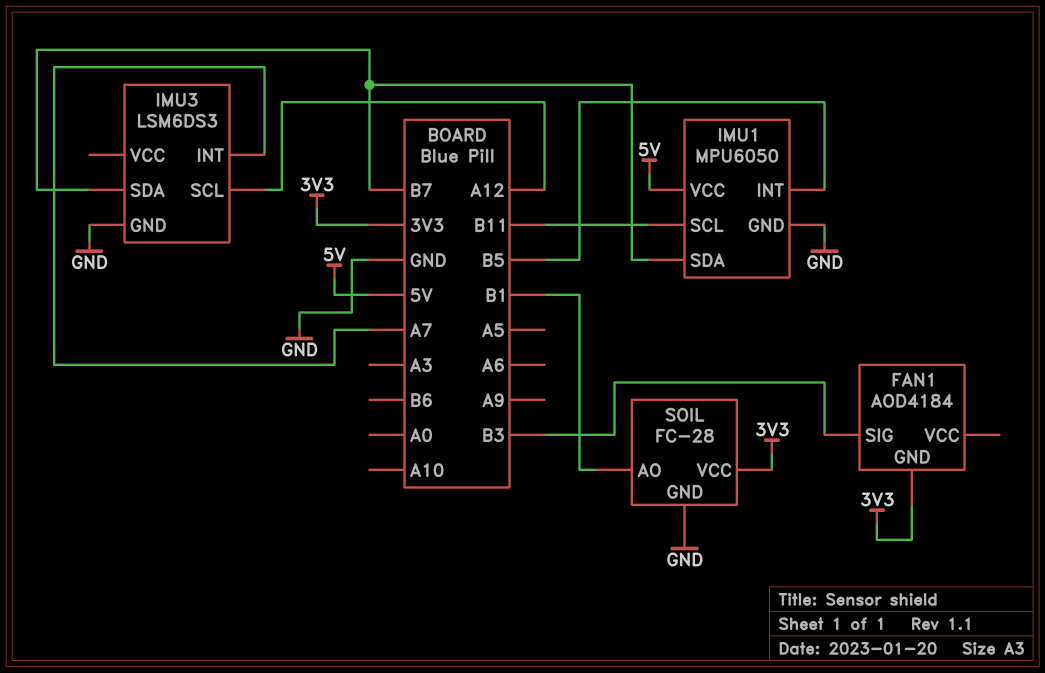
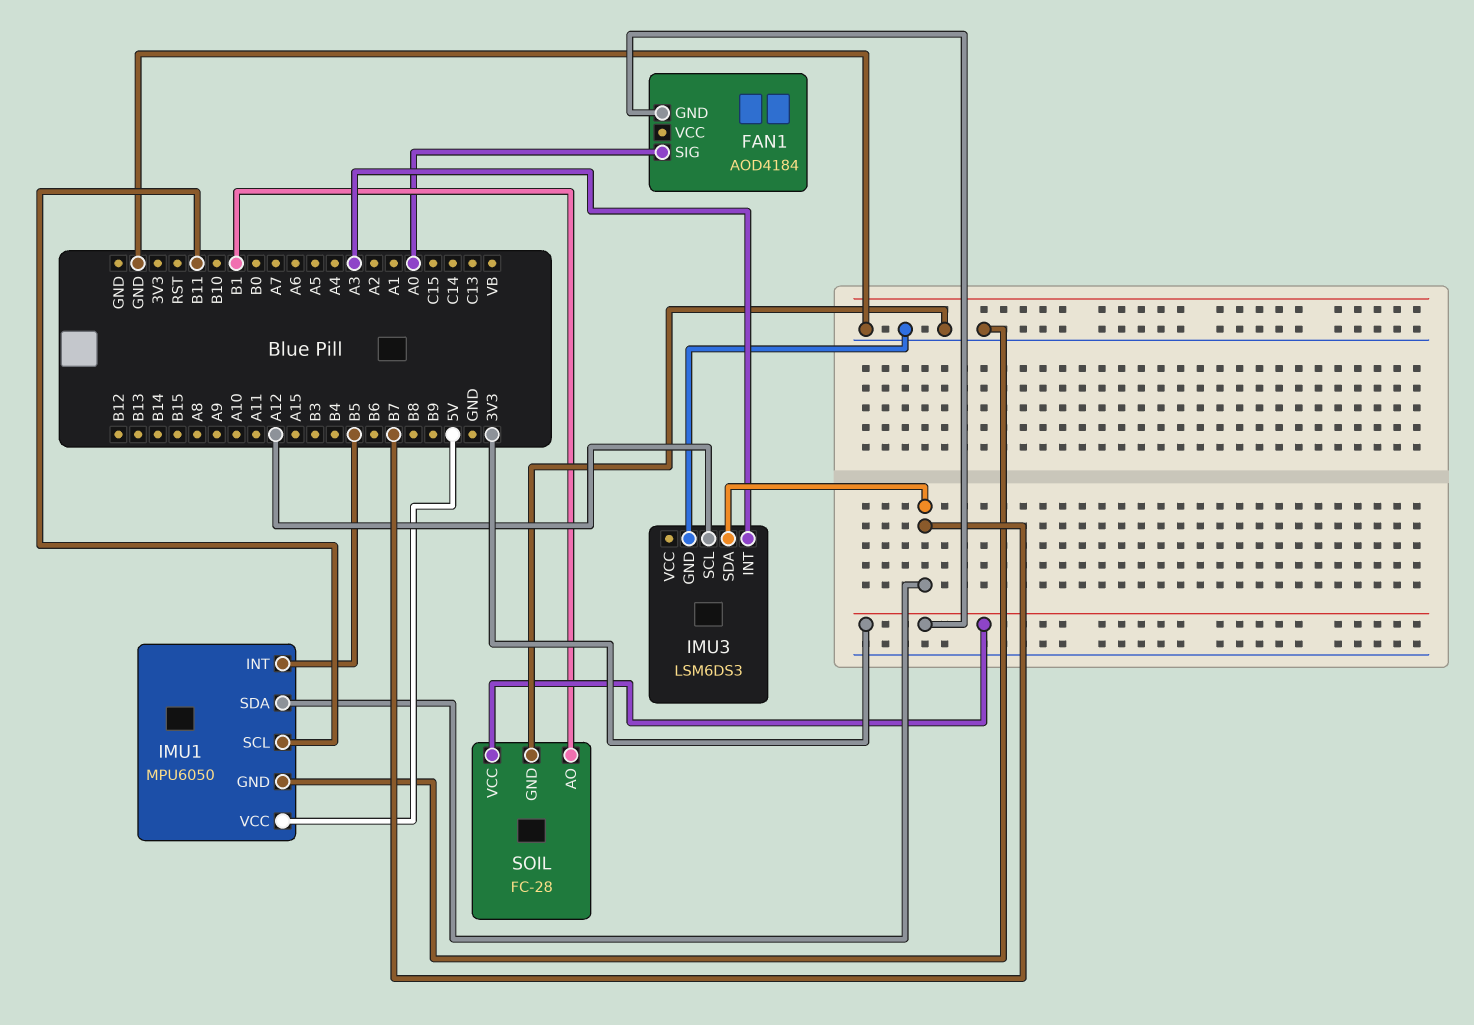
FAN1 pin SIG: B3 -> A0
IMU3 pin INT: A7 -> A3

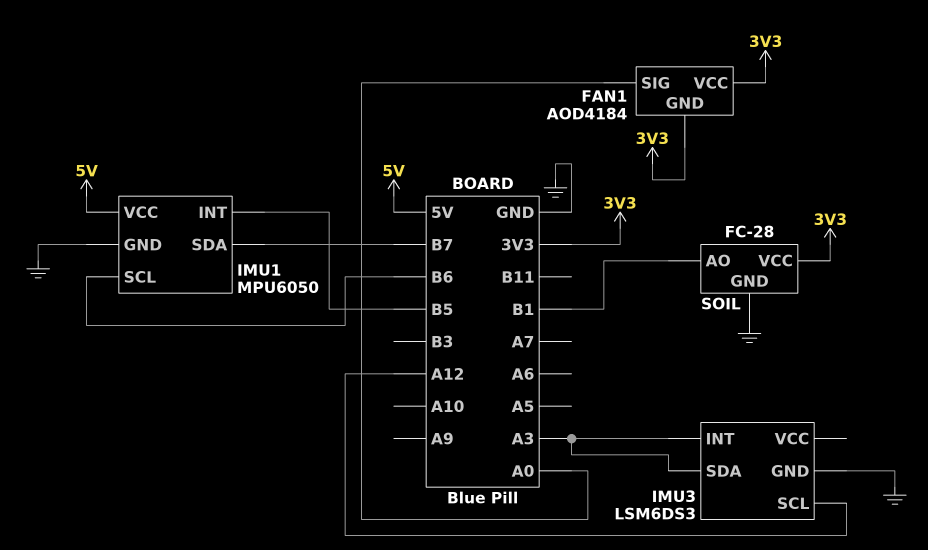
FAN1 pin VCC: none -> 3V3
IMU1 pin SCL: B11 -> B6
IMU3 pin SDA: B7 -> A3

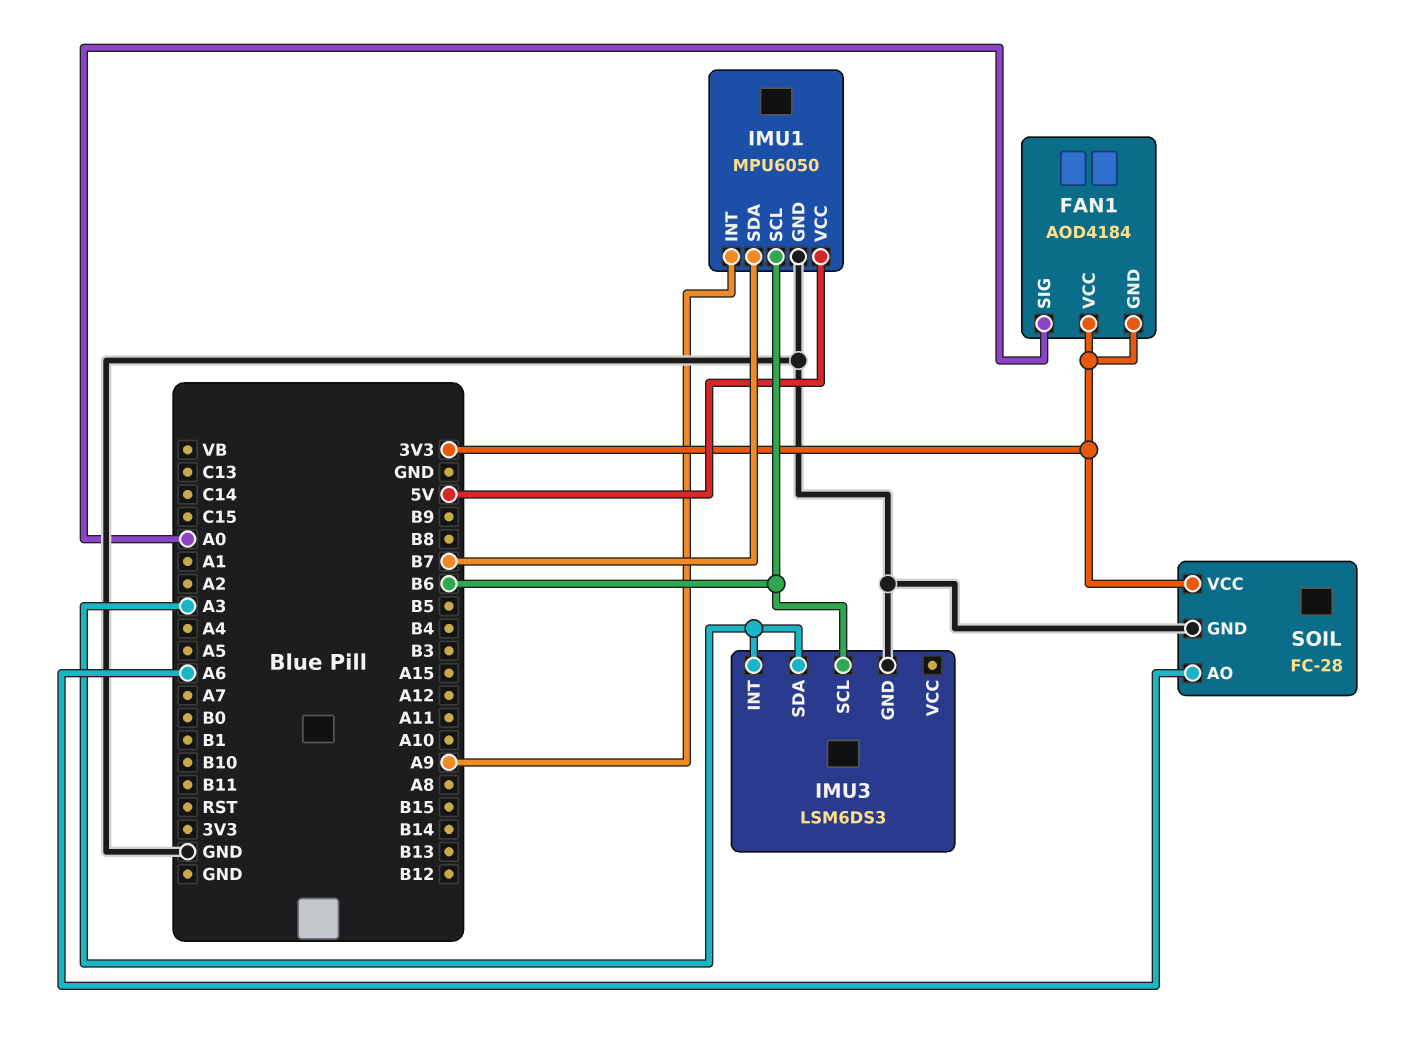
IMU1 pin INT: B5 -> A9
IMU3 pin SCL: A12 -> B6
SOIL pin AO: B1 -> A6

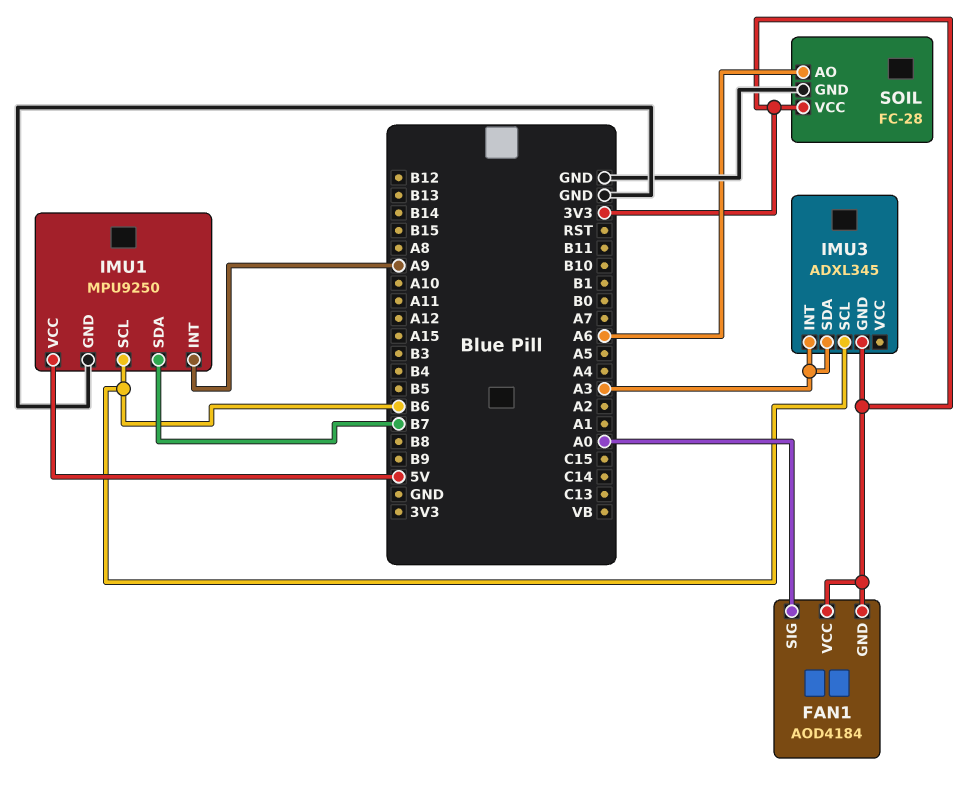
IMU1: MPU6050 -> MPU9250
IMU3: LSM6DS3 -> ADXL345
IMU3 pin GND: GND -> 3V3

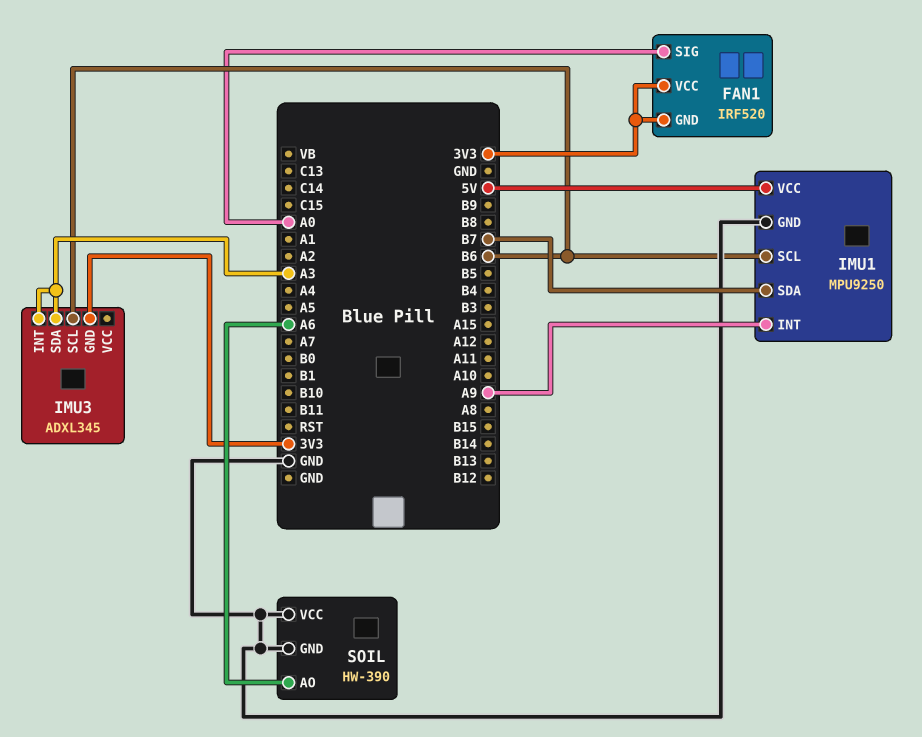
FAN1: AOD4184 -> IRF520
SOIL: FC-28 -> HW-390
SOIL pin VCC: 3V3 -> GND

